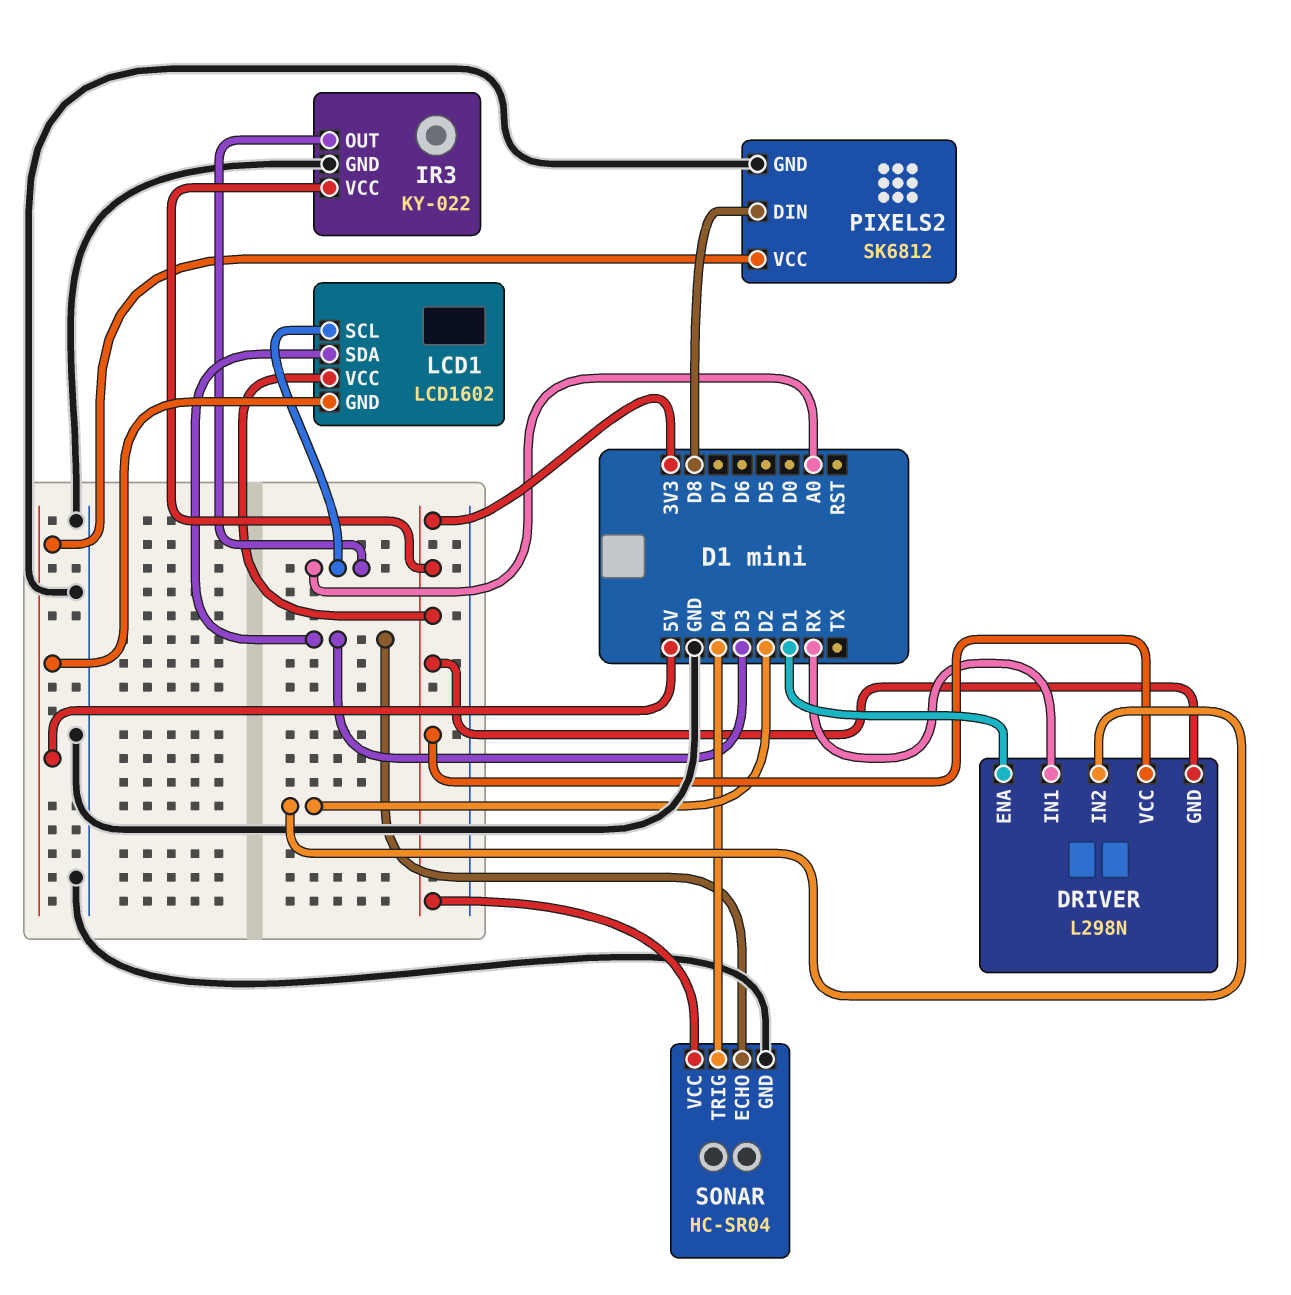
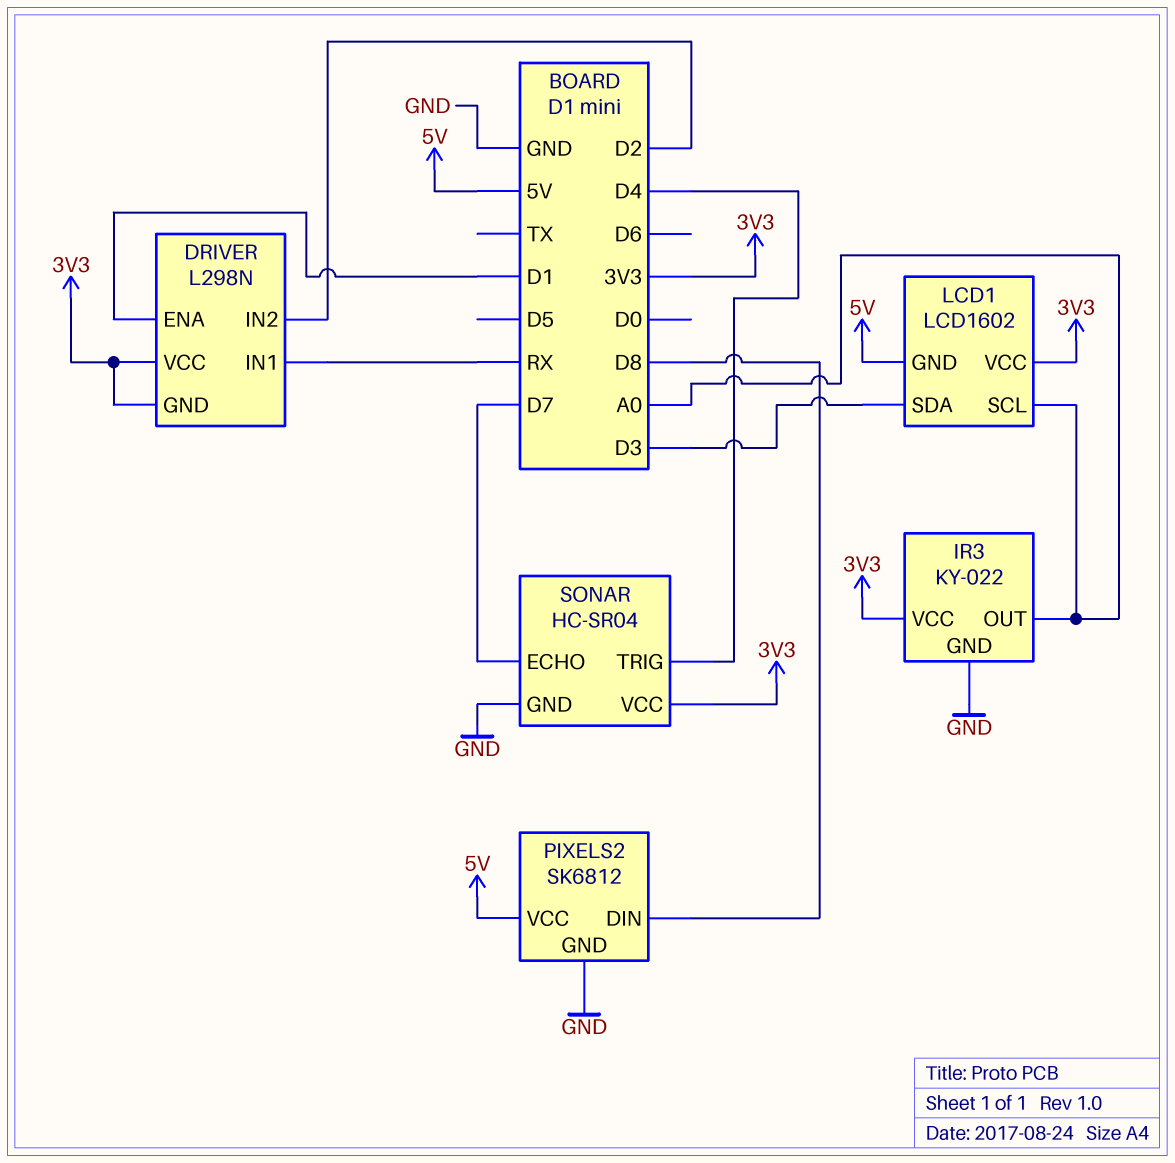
SONAR pin ECHO: D3 -> D7

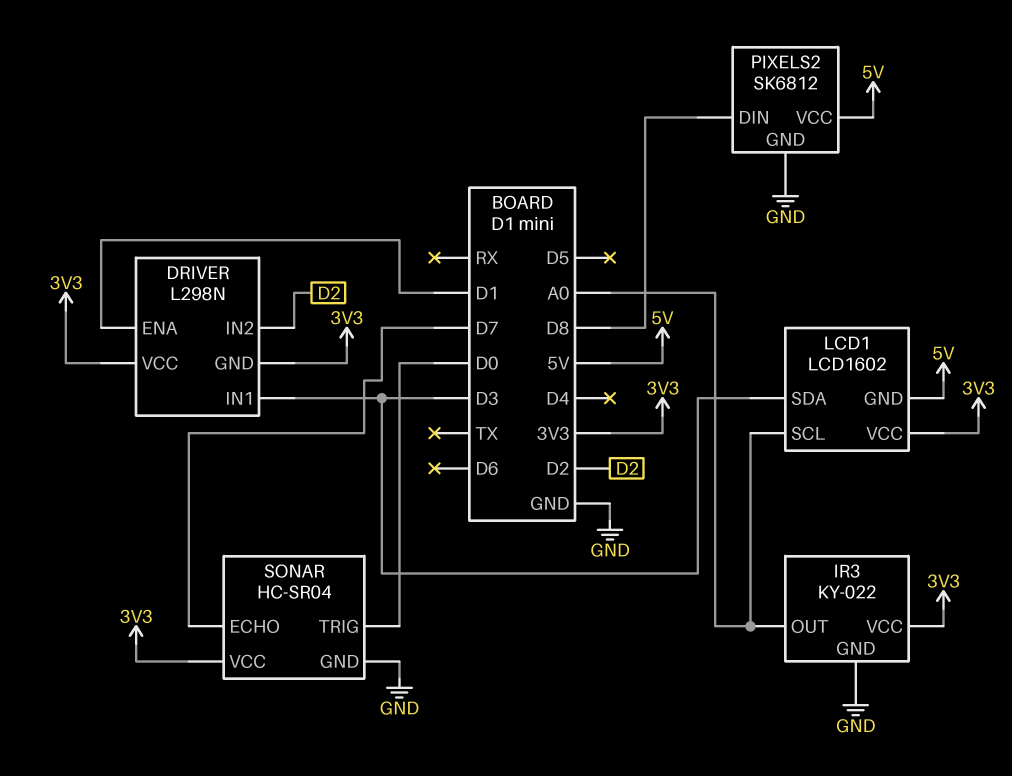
DRIVER pin IN1: RX -> D3
SONAR pin TRIG: D4 -> D0

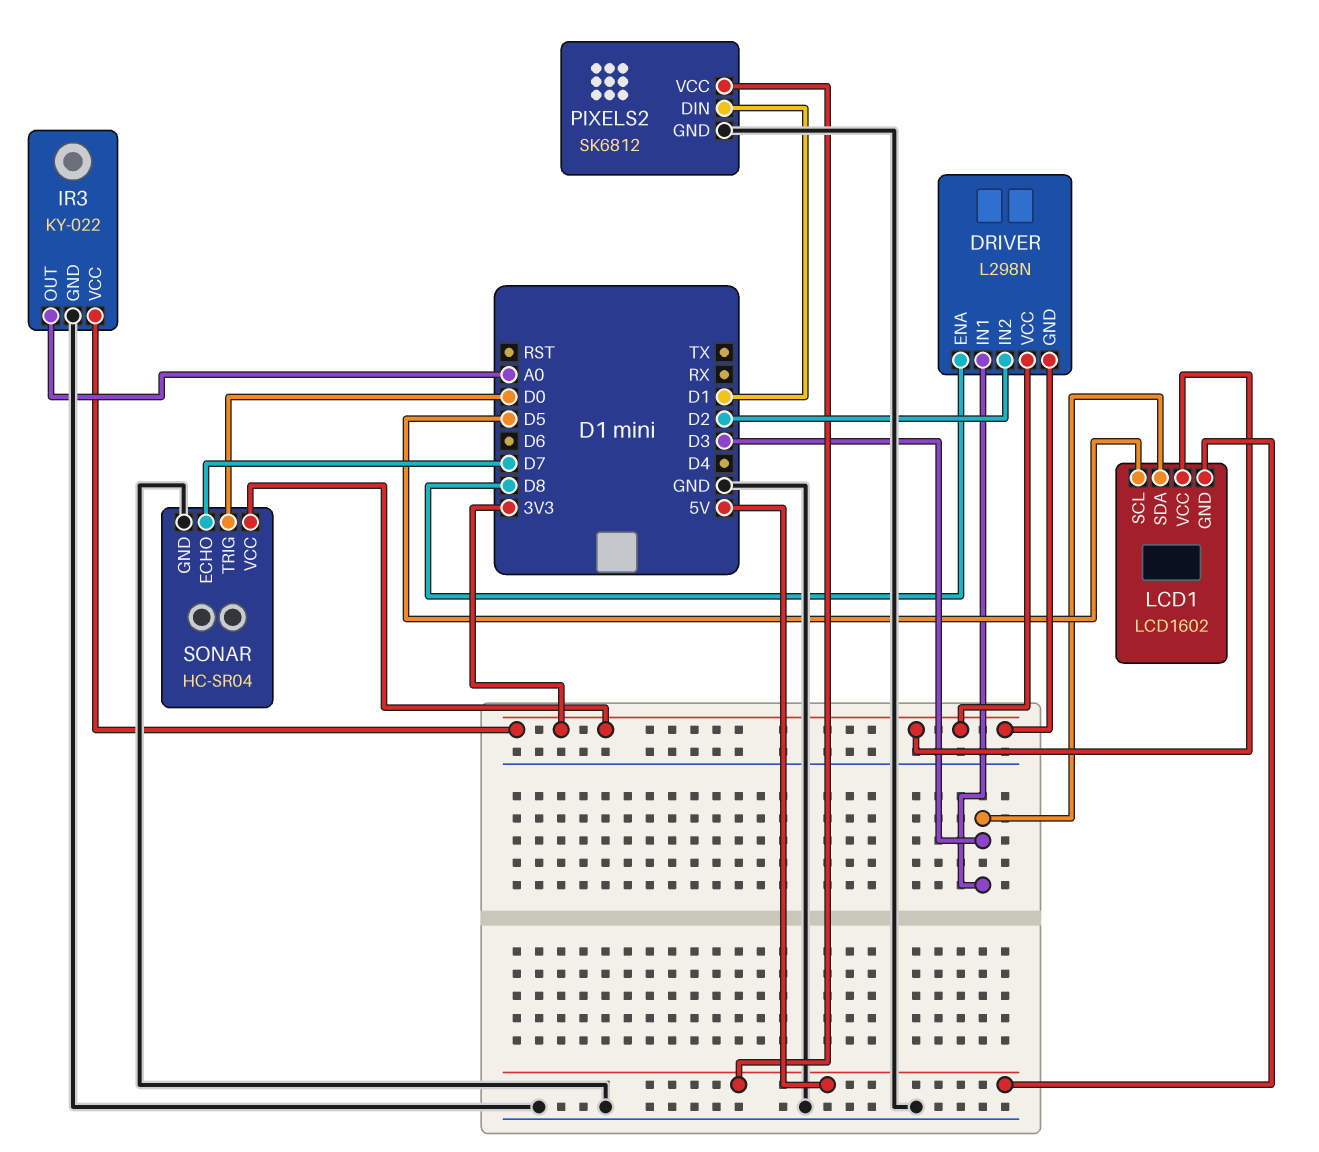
DRIVER pin ENA: D1 -> D8
LCD1 pin SCL: A0 -> D5
PIXELS2 pin DIN: D8 -> D1

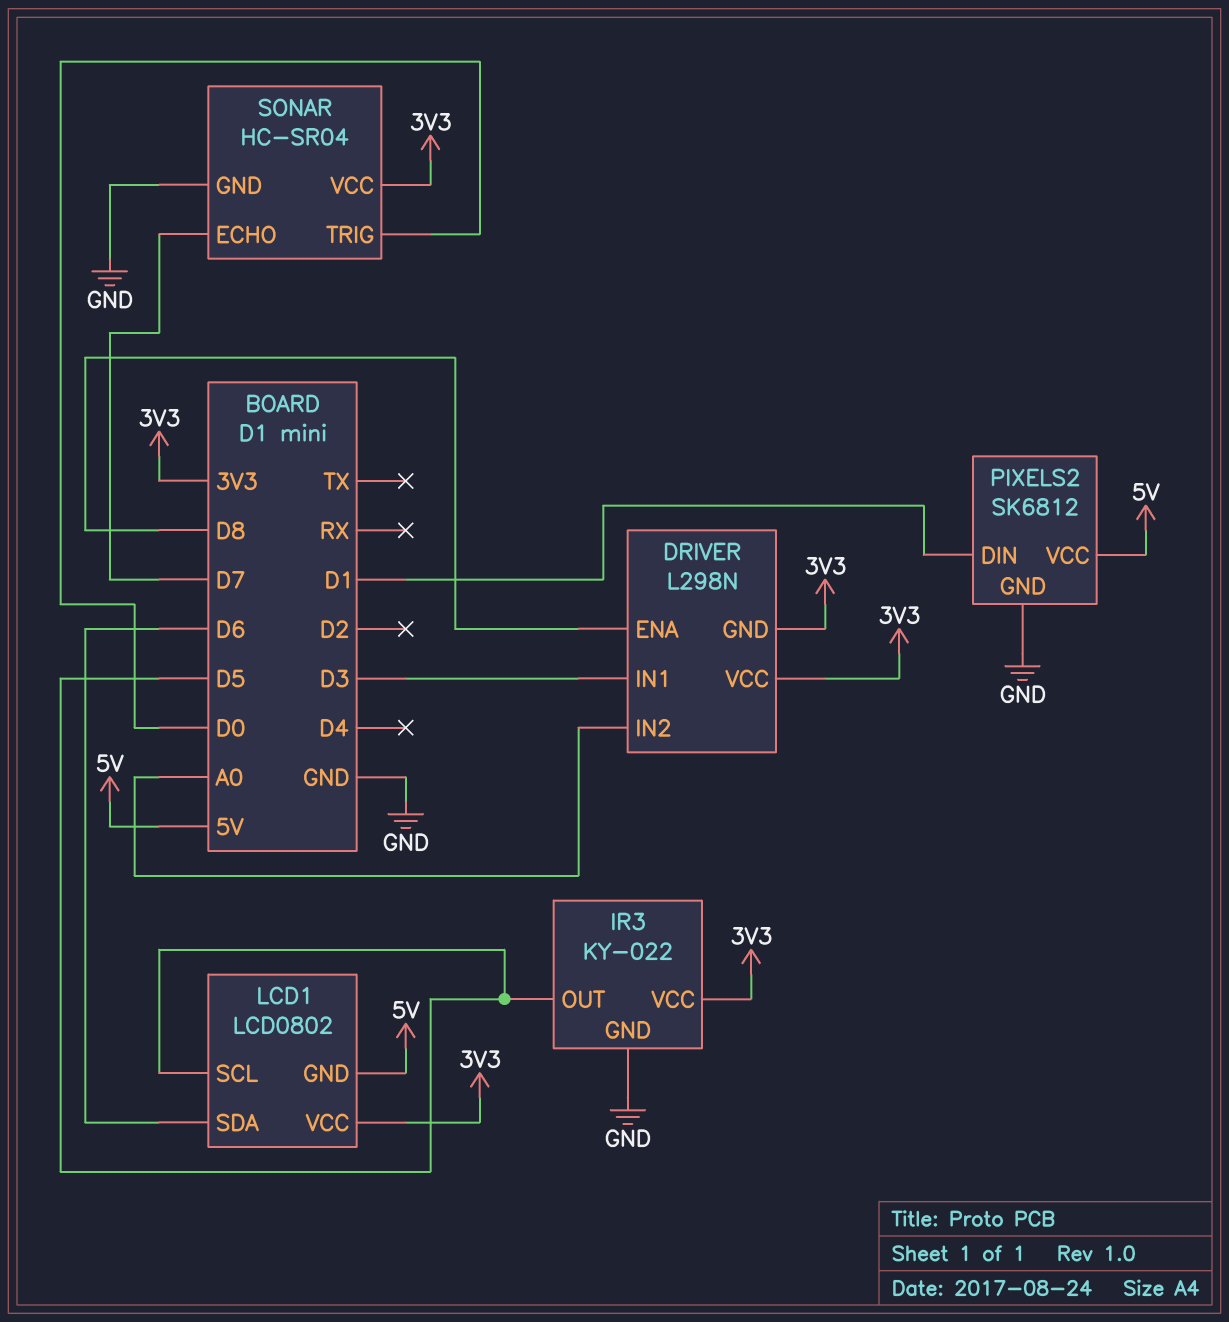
DRIVER pin IN2: D2 -> A0
IR3 pin OUT: A0 -> D5
LCD1: LCD1602 -> LCD0802
LCD1 pin SDA: D3 -> D6

